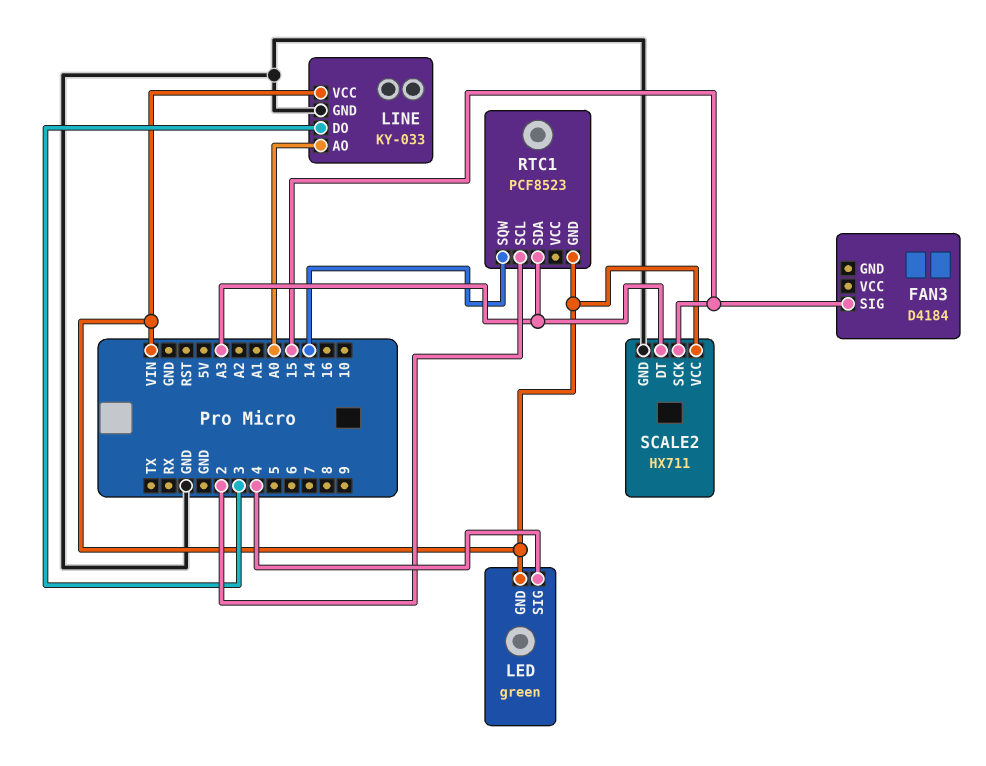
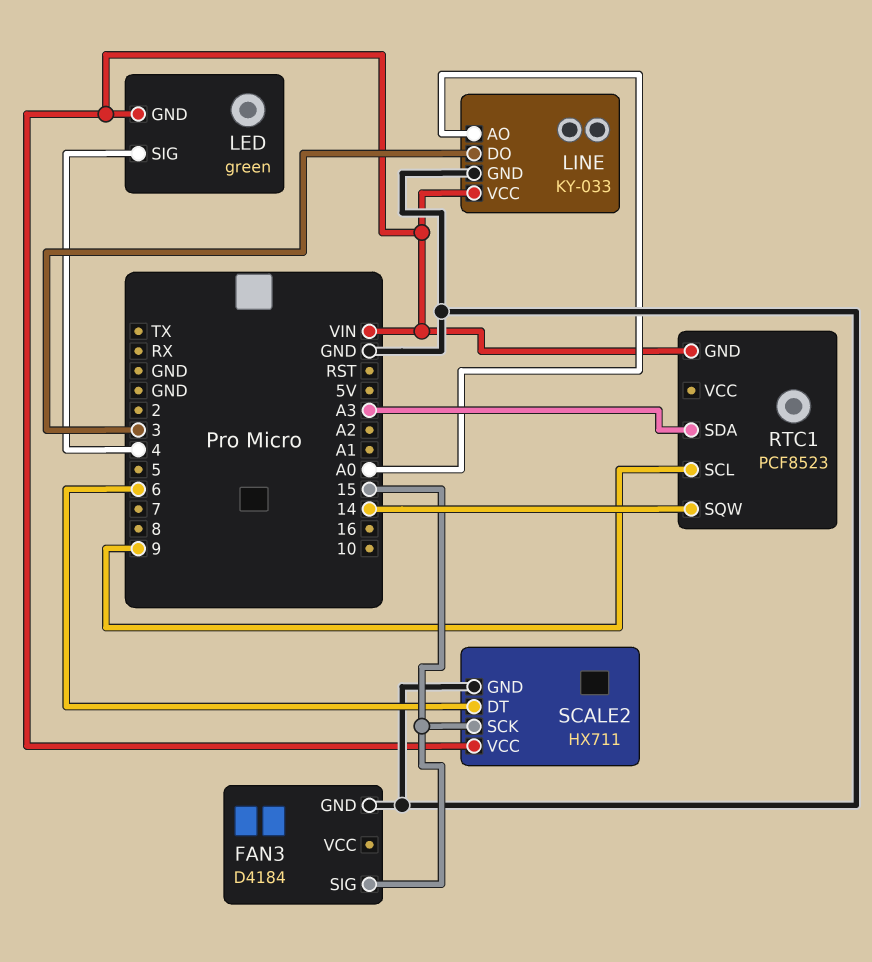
FAN3 pin GND: none -> GND
RTC1 pin SCL: 2 -> 9
SCALE2 pin DT: A3 -> 6

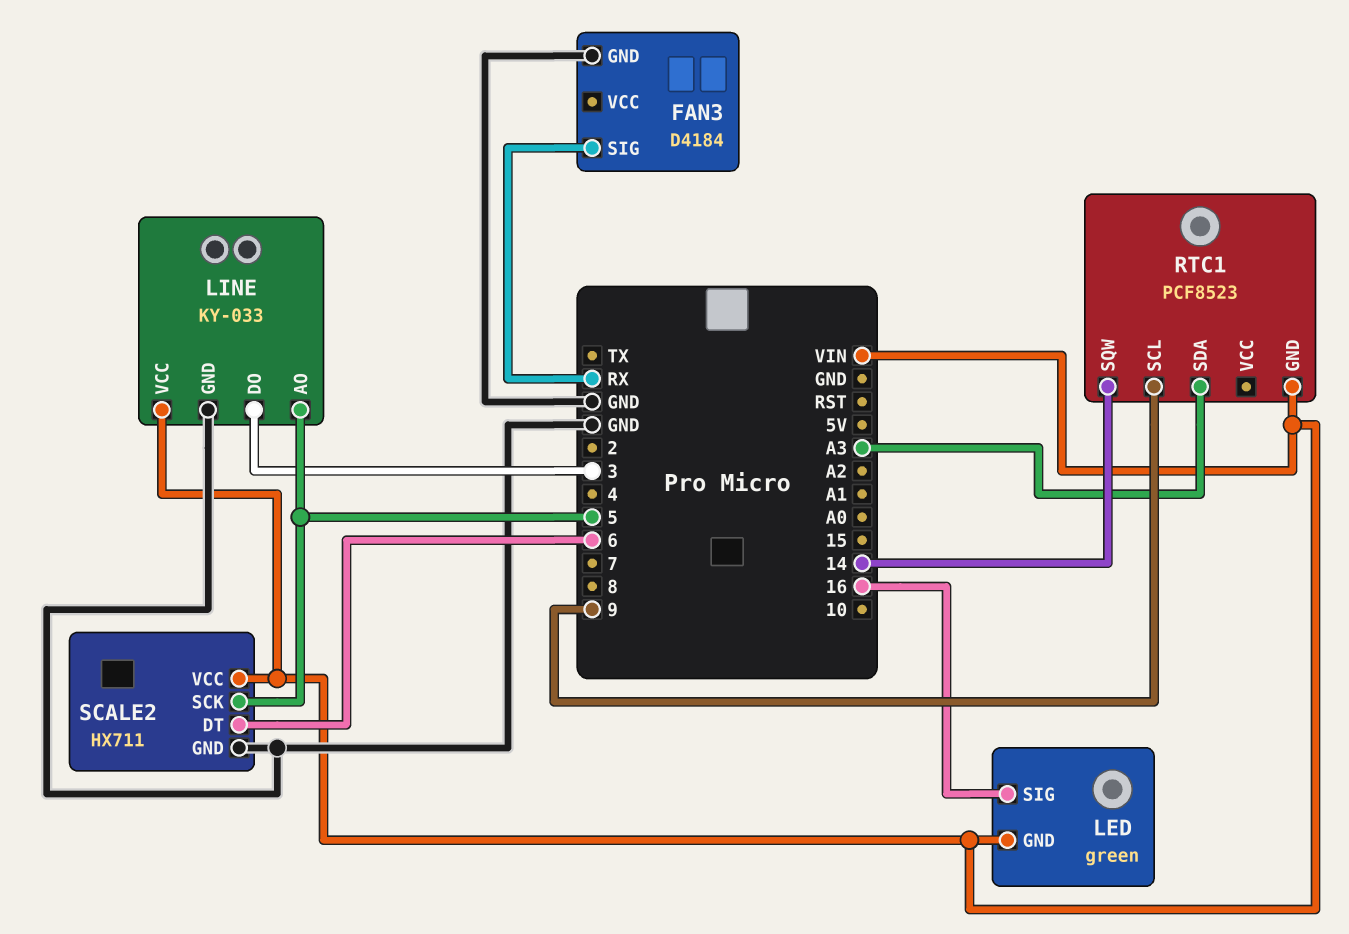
FAN3 pin SIG: 15 -> RX
LED pin SIG: 4 -> 16
LINE pin AO: A0 -> 5
SCALE2 pin SCK: 15 -> 5

